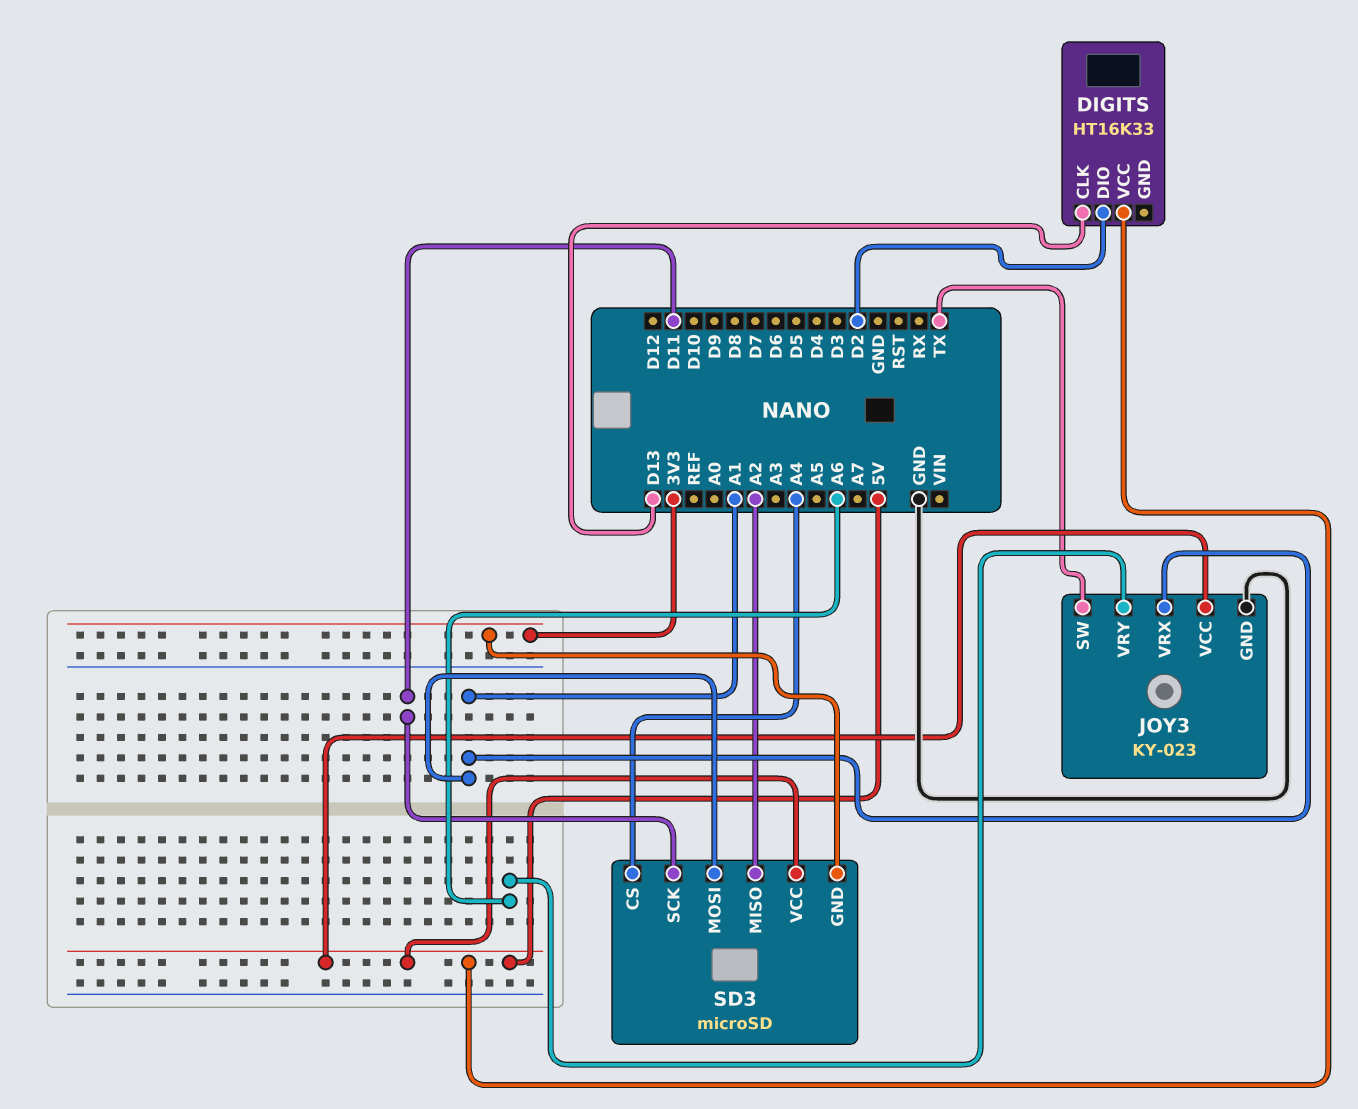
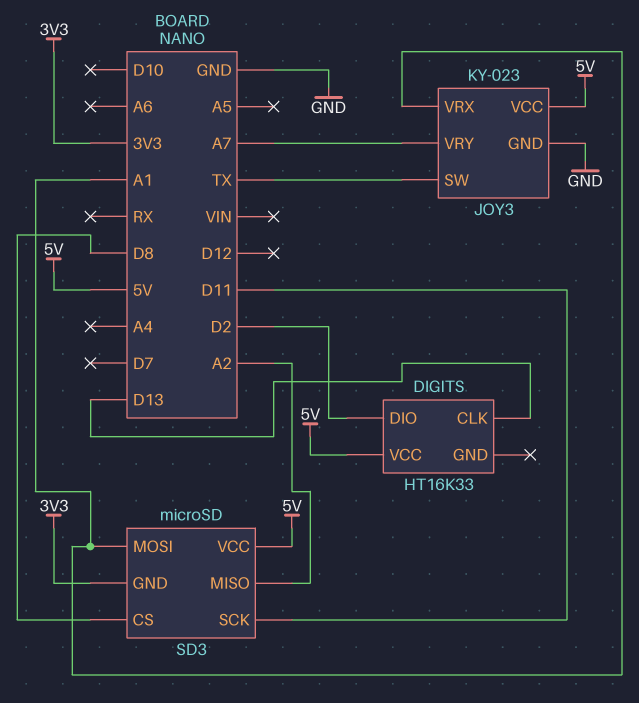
JOY3 pin VRY: A6 -> A7
SD3 pin CS: A4 -> D8

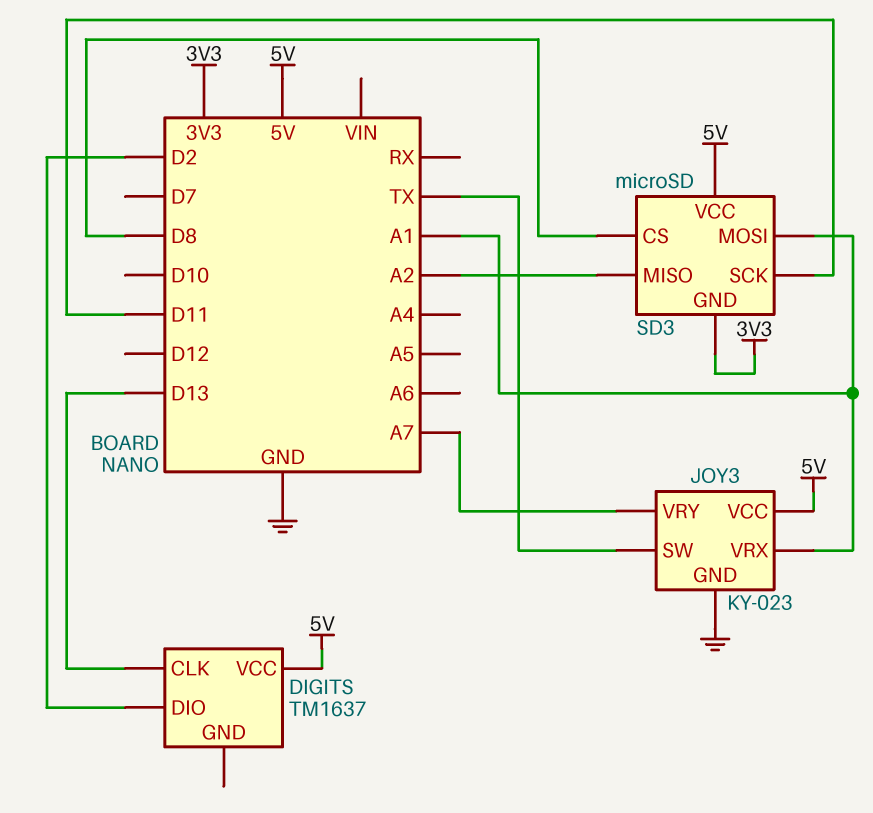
DIGITS: HT16K33 -> TM1637

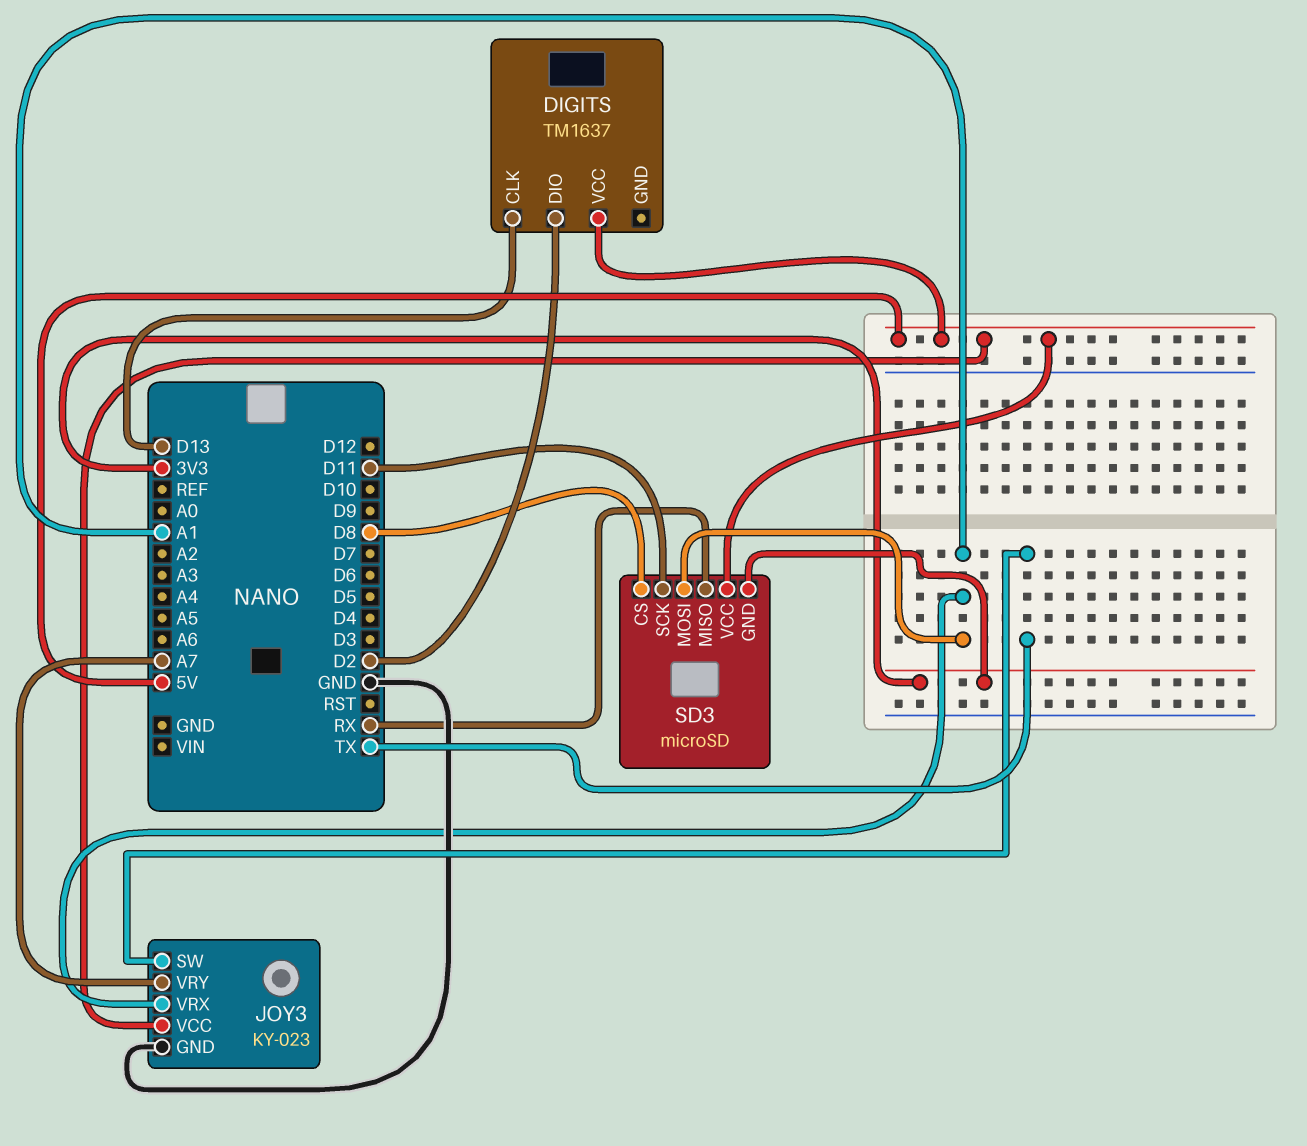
SD3 pin MISO: A2 -> RX

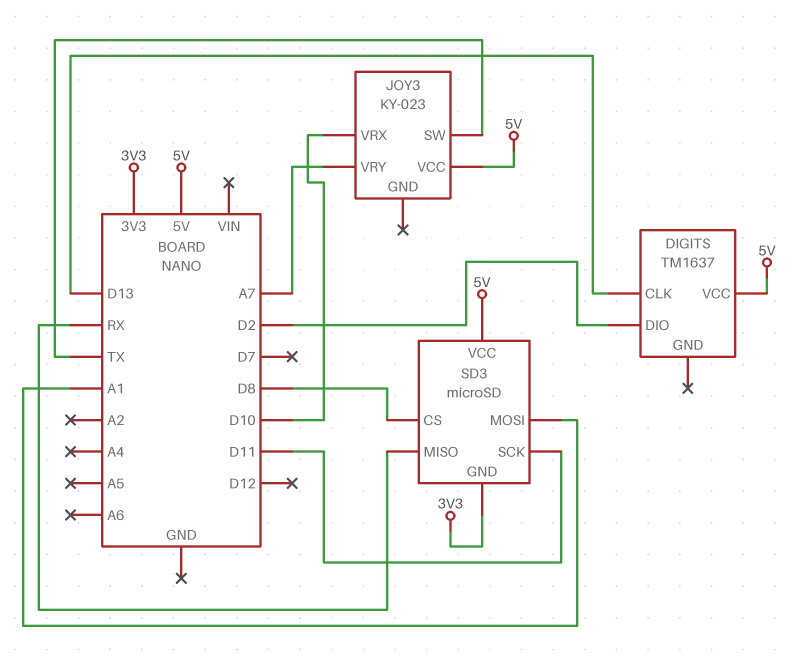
JOY3 pin GND: GND -> none
JOY3 pin VRX: A1 -> D10

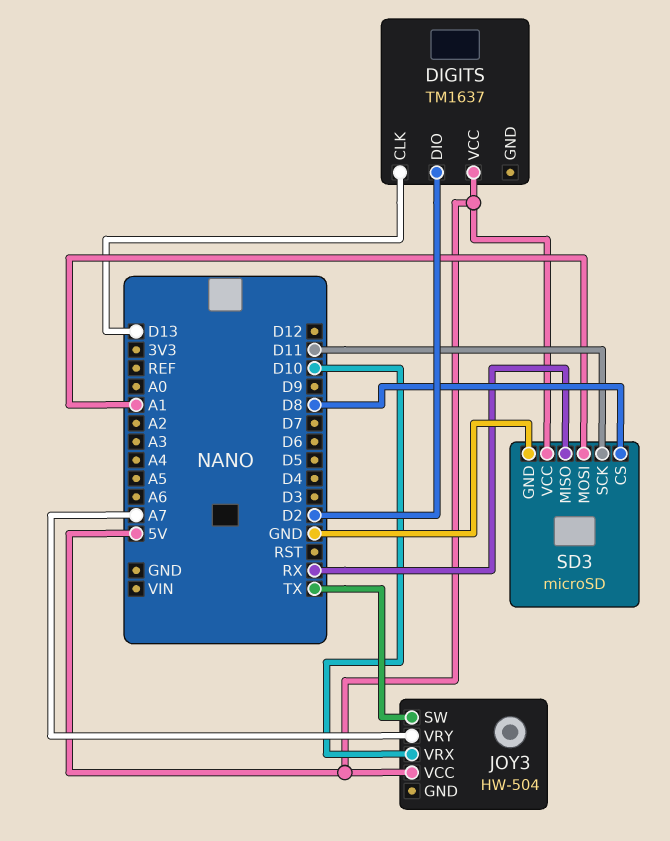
JOY3: KY-023 -> HW-504
SD3 pin GND: 3V3 -> GND

